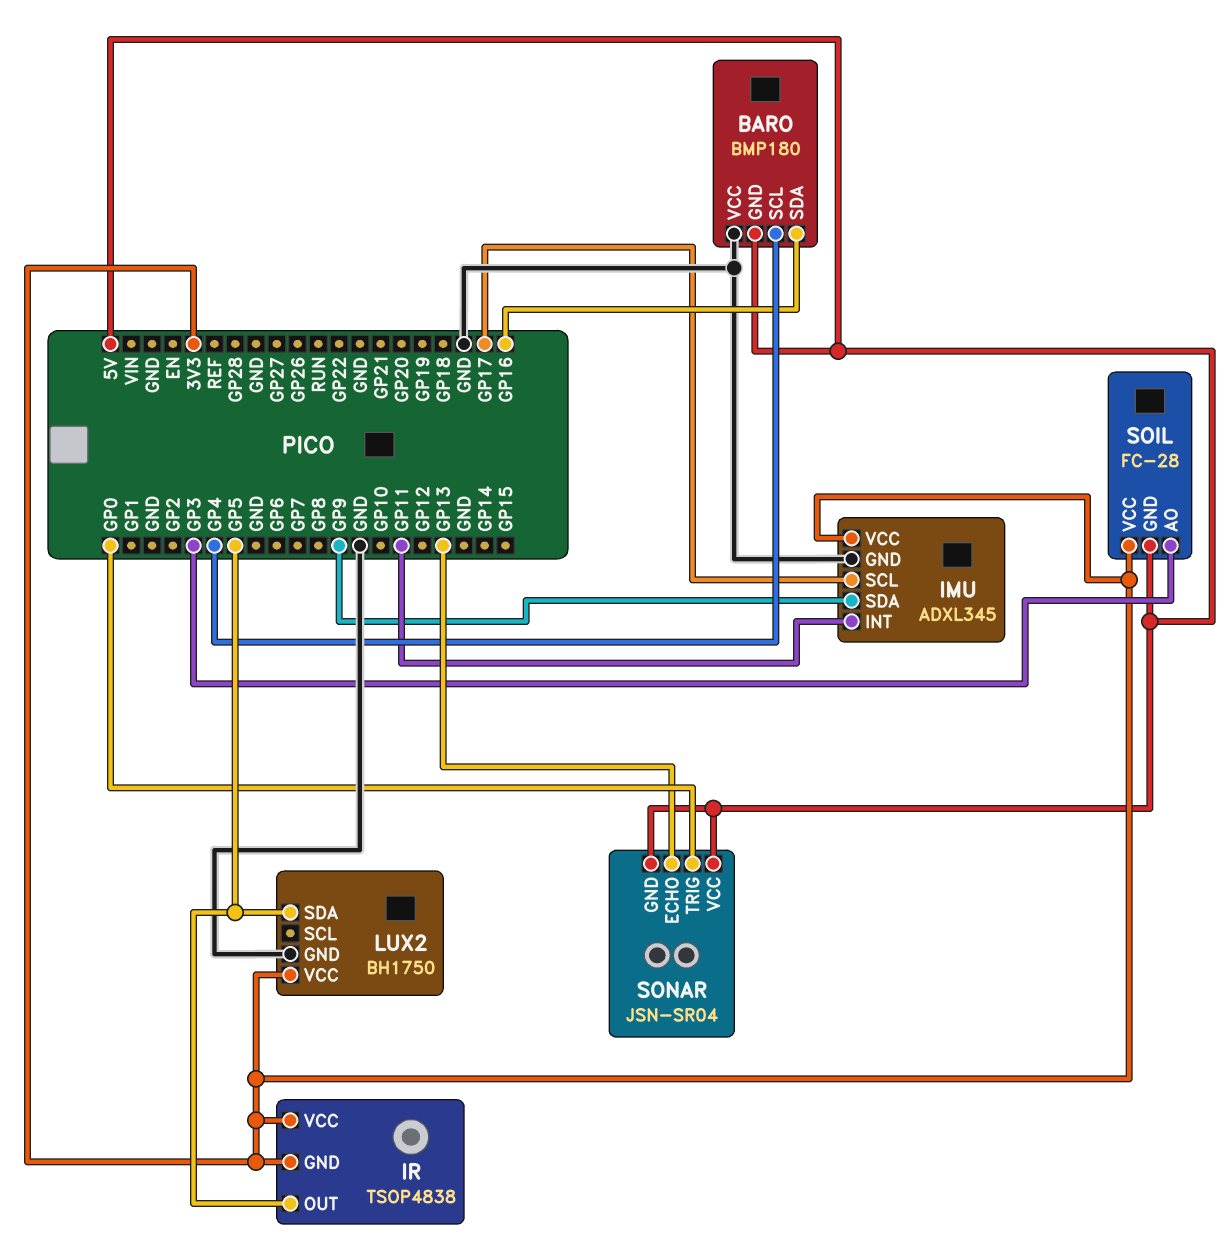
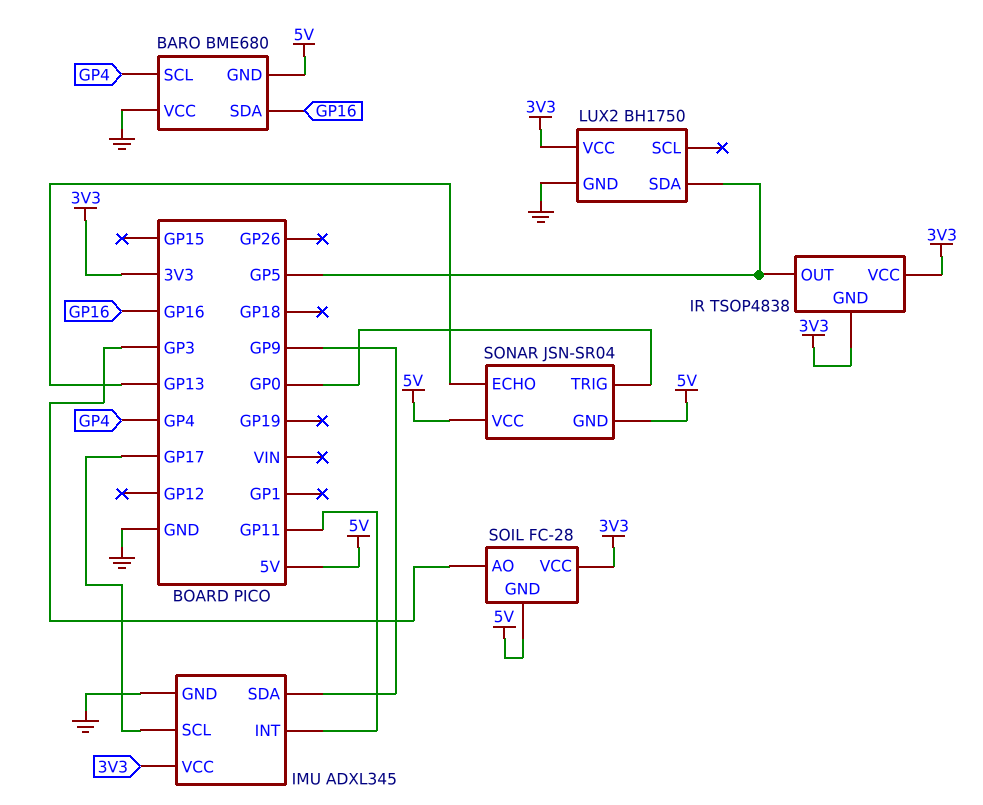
BARO: BMP180 -> BME680

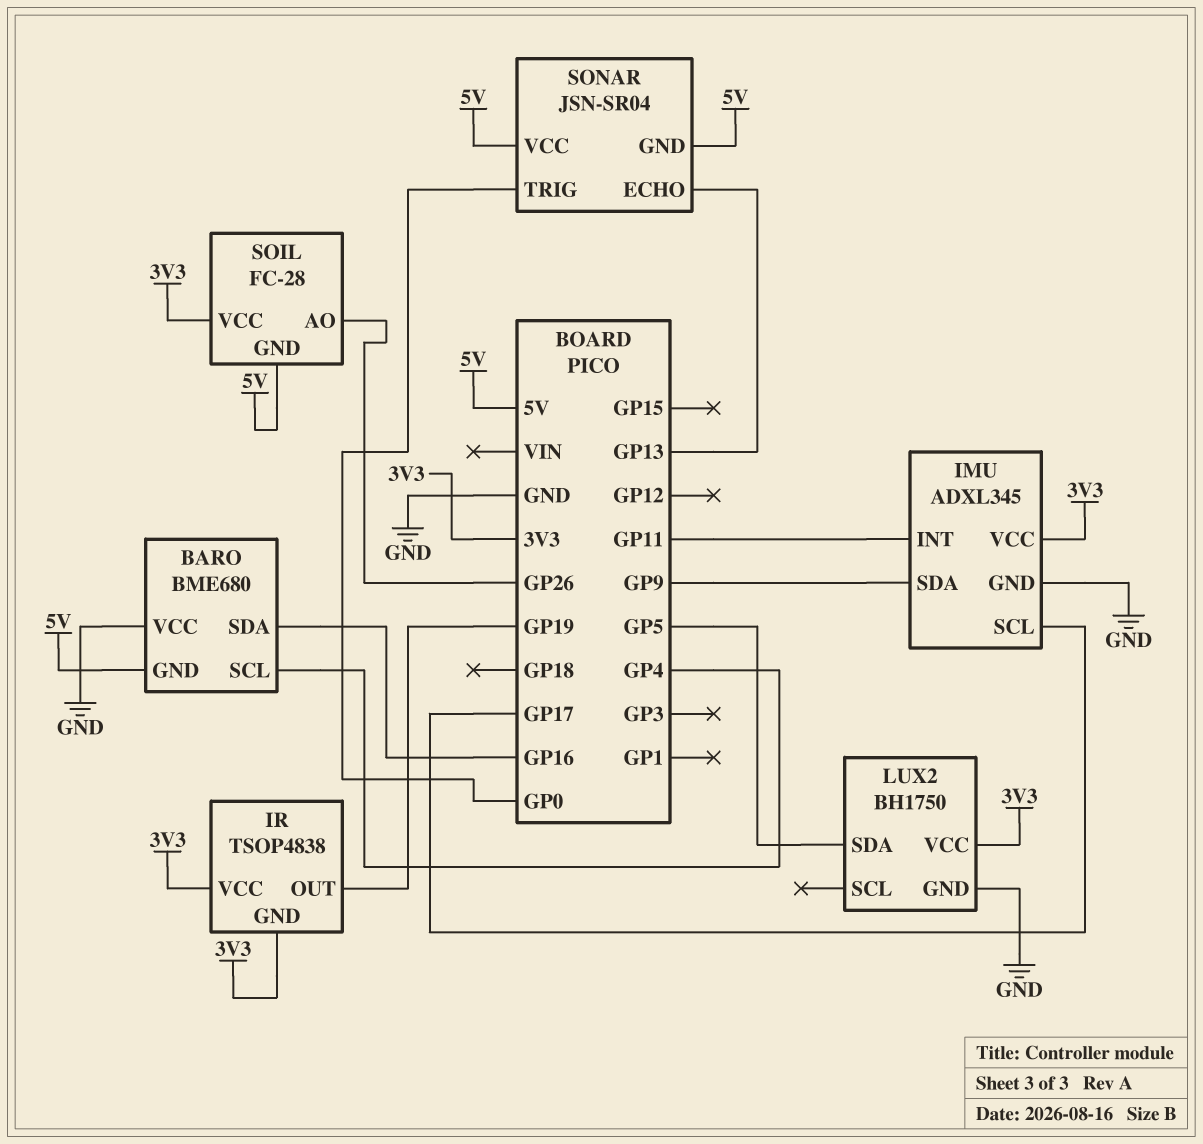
IR pin OUT: GP5 -> GP19
SOIL pin AO: GP3 -> GP26

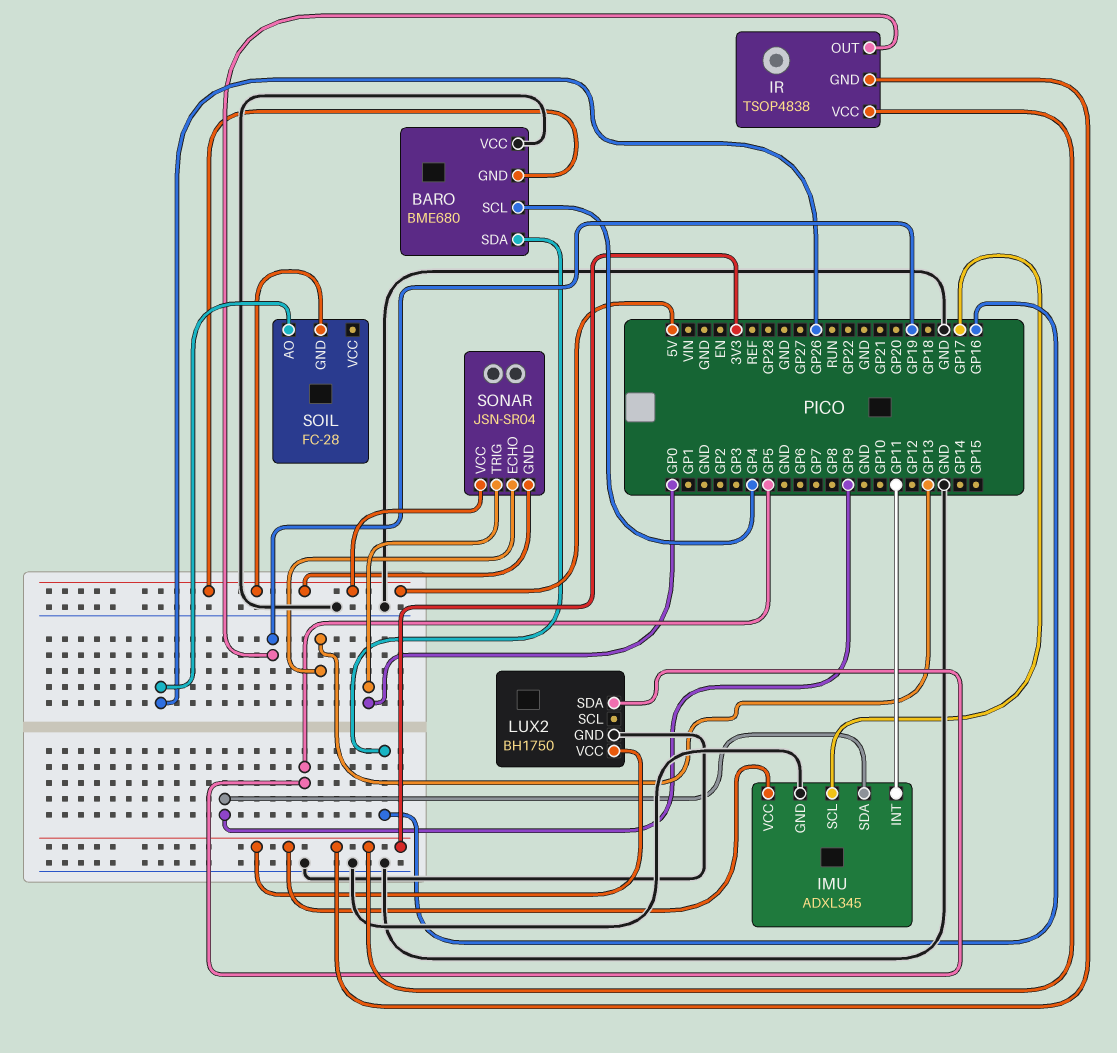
SOIL pin VCC: 3V3 -> none

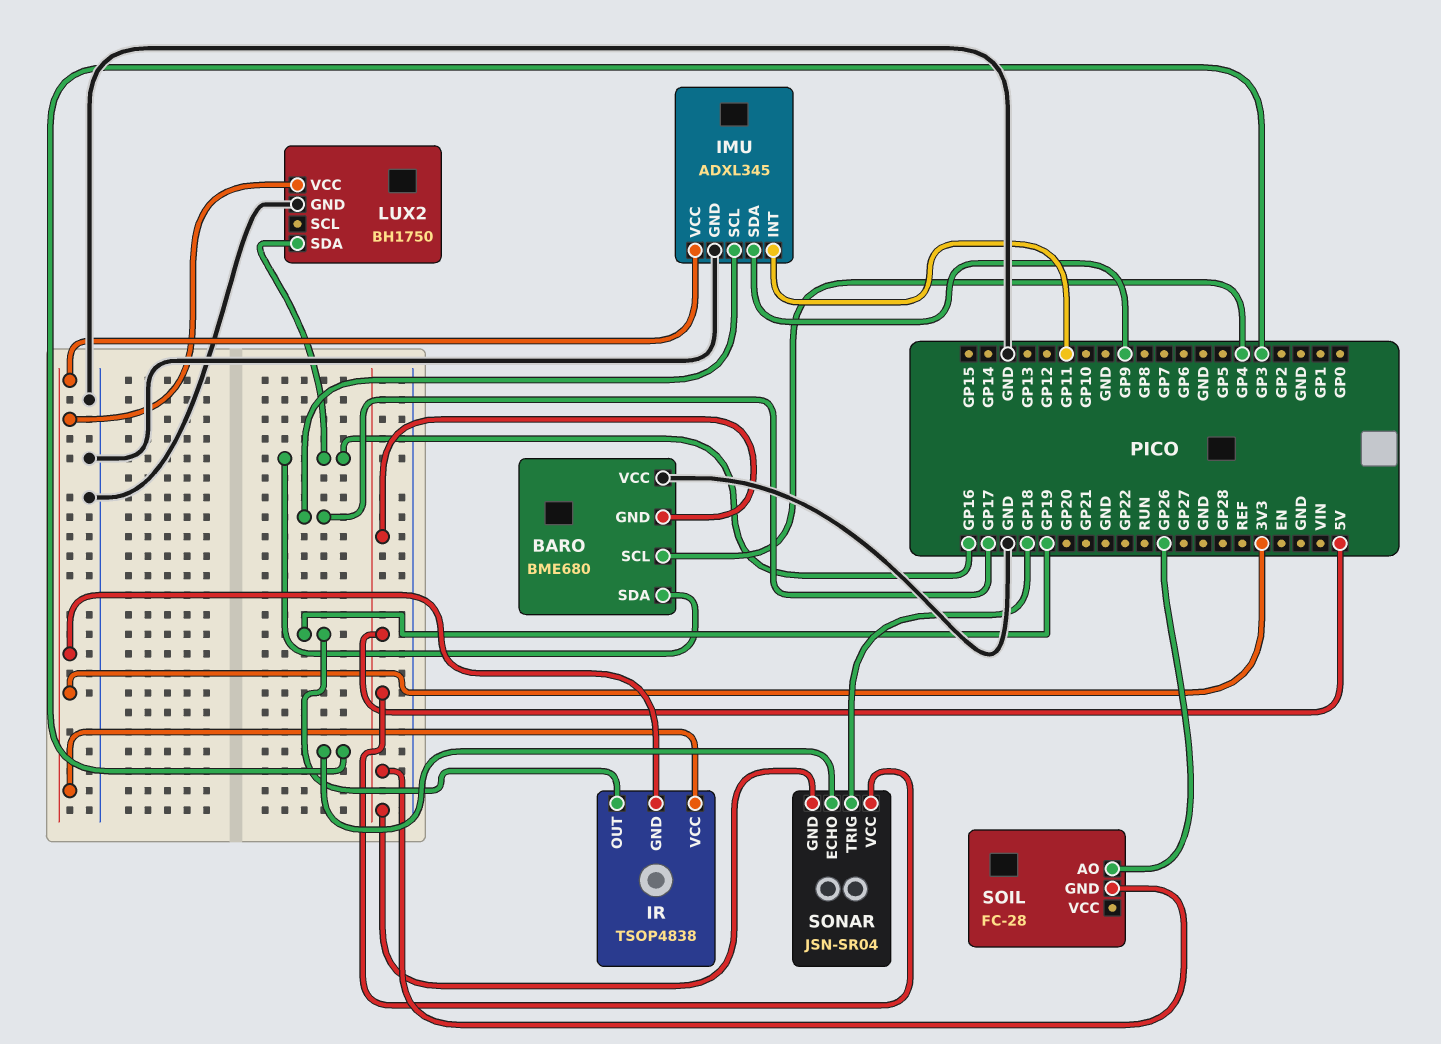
LUX2 pin SDA: GP5 -> GP16
SONAR pin ECHO: GP13 -> GP3
SONAR pin TRIG: GP0 -> GP18

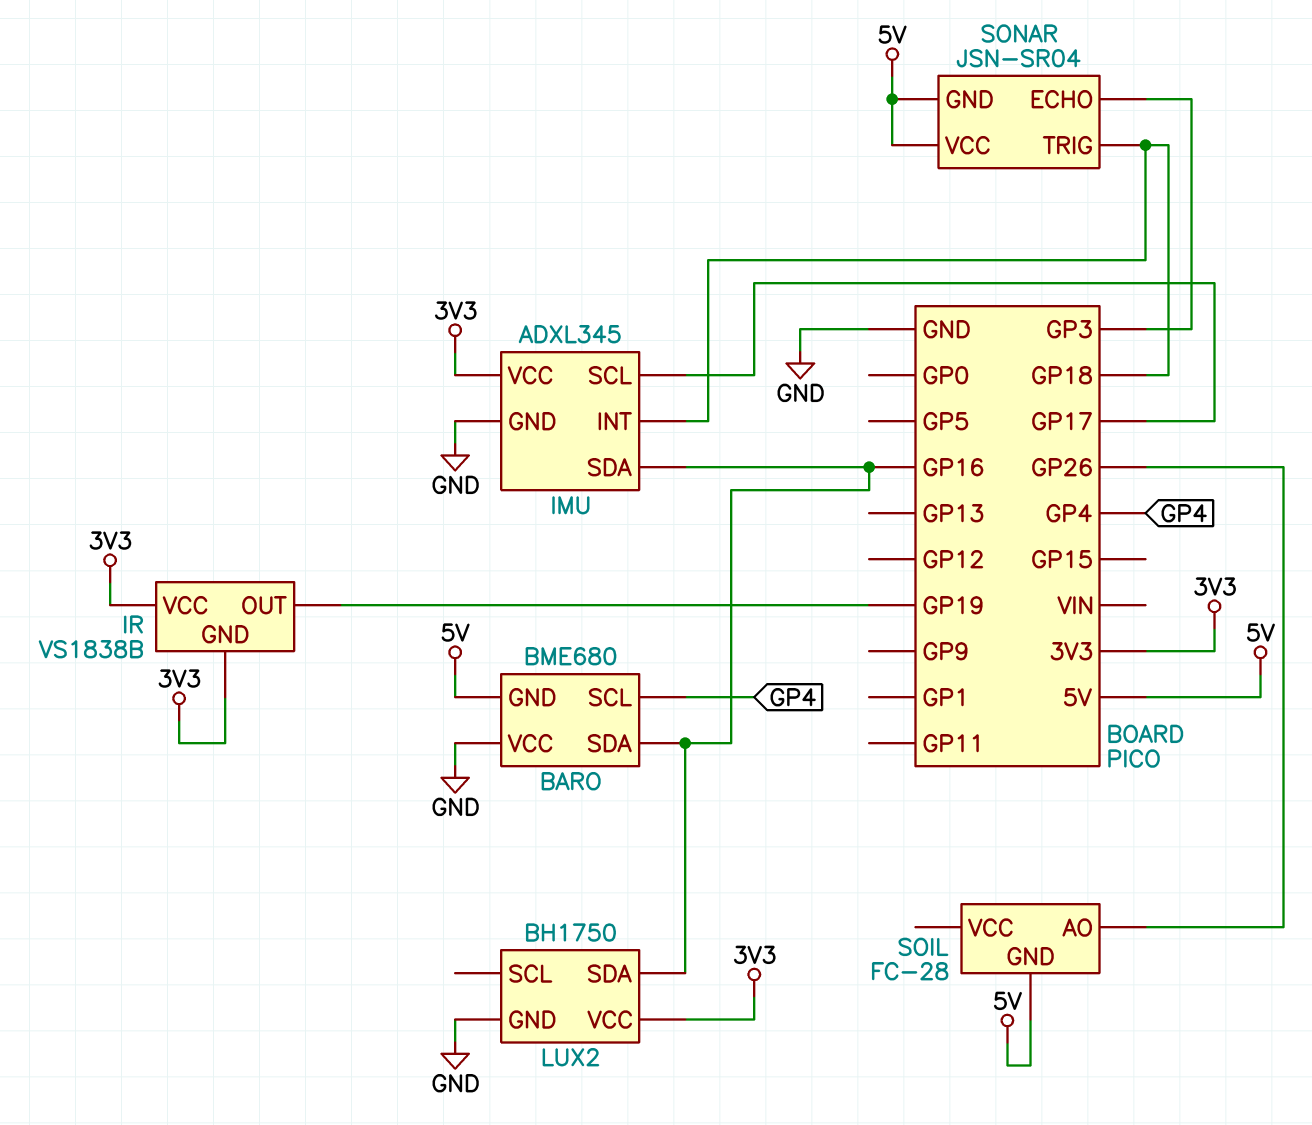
IMU pin INT: GP11 -> GP18
IMU pin SDA: GP9 -> GP16
IR: TSOP4838 -> VS1838B

